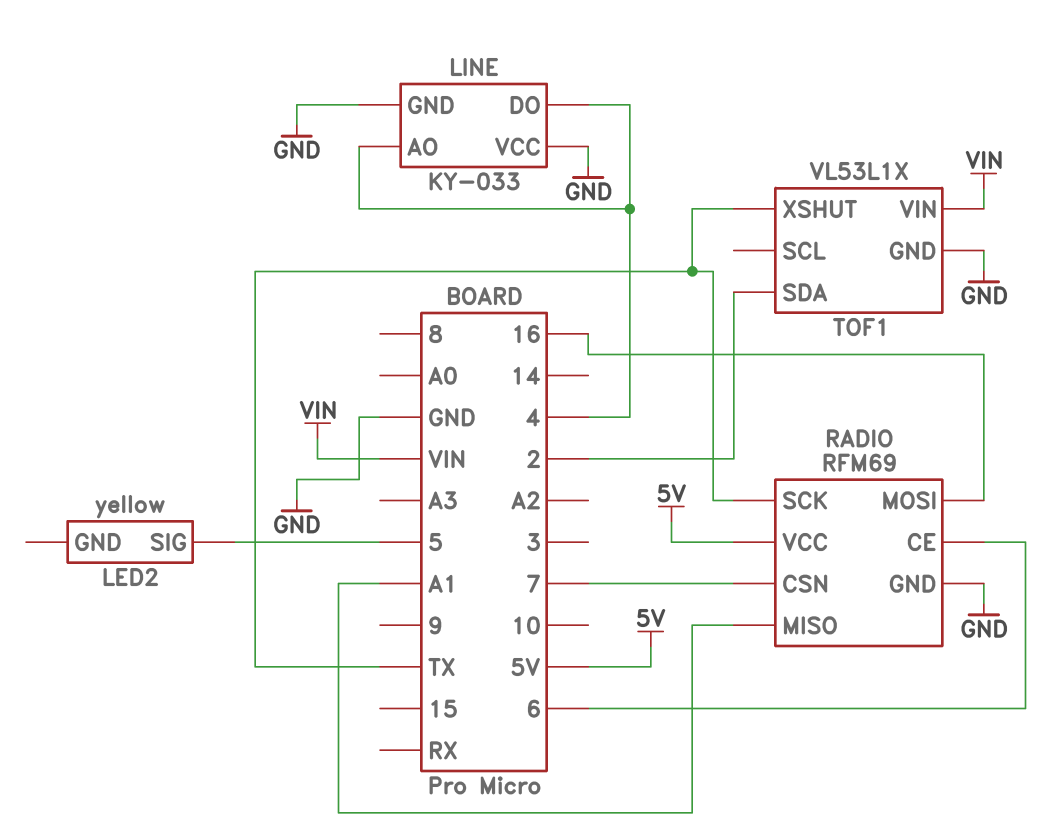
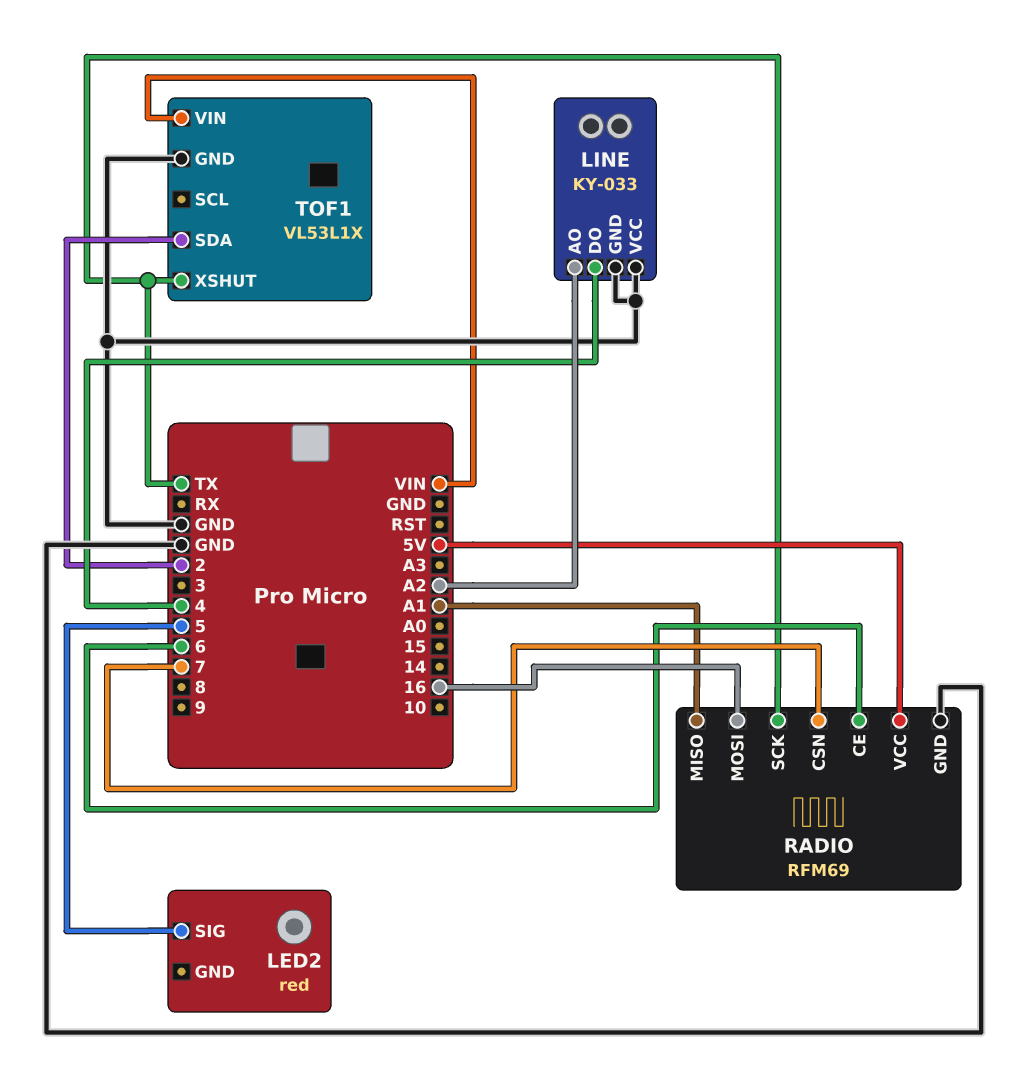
LED2: yellow -> red
LINE pin AO: 4 -> A2

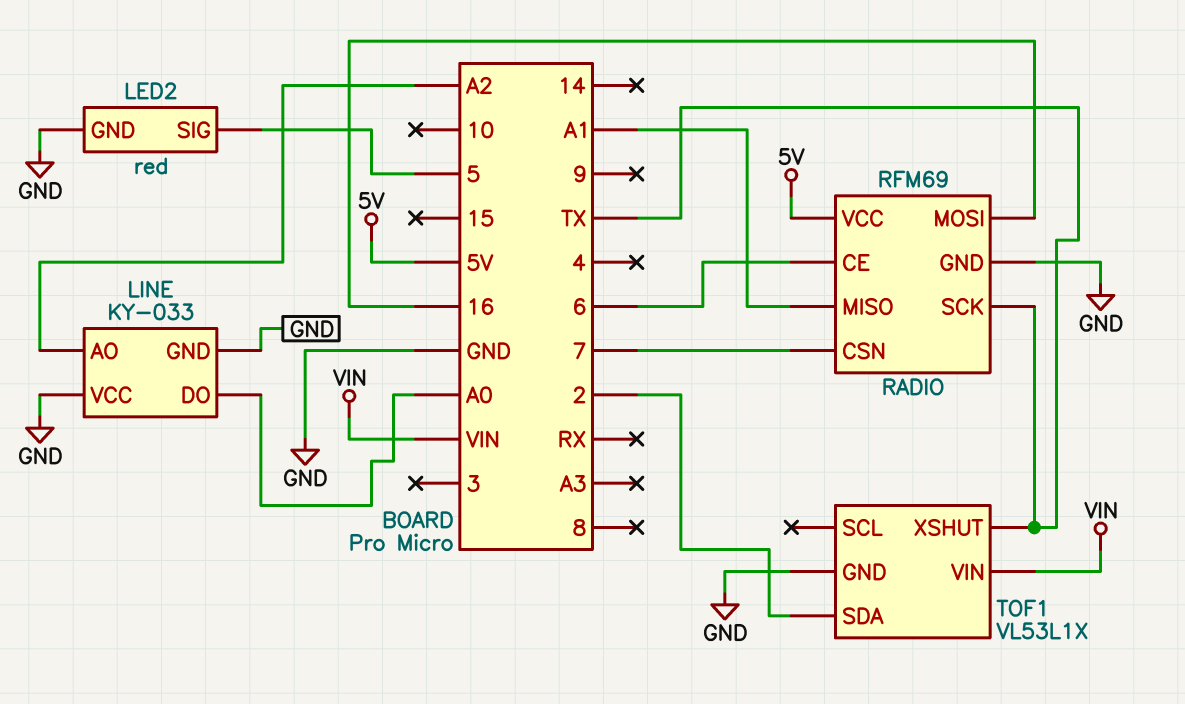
LED2 pin GND: none -> GND
LINE pin DO: 4 -> A0

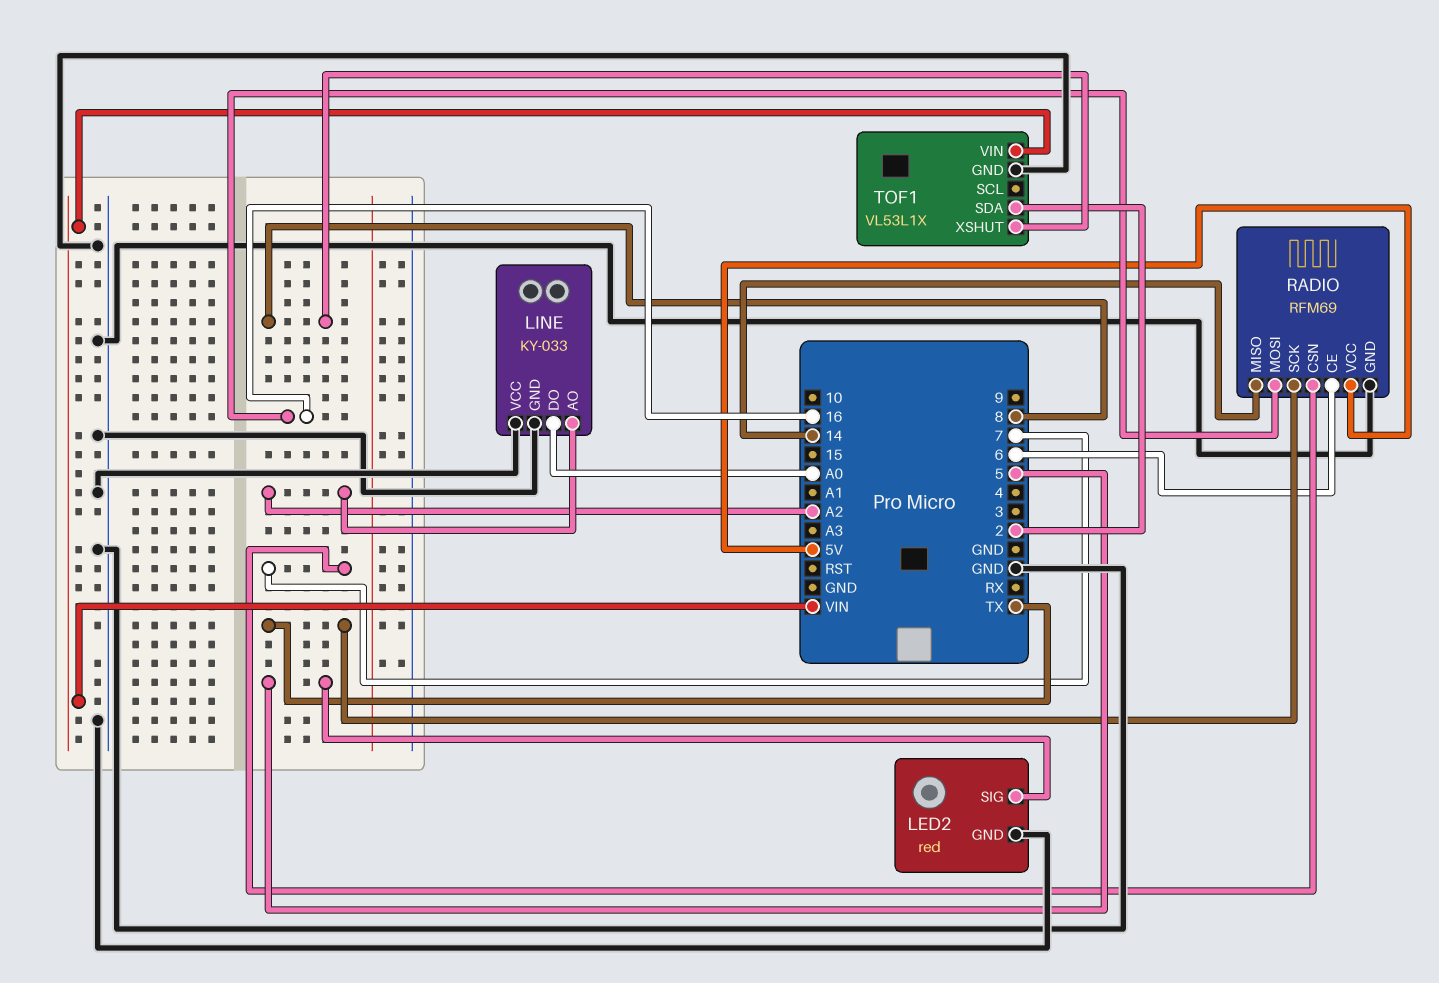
RADIO pin MISO: A1 -> 14
TOF1 pin XSHUT: TX -> 8

